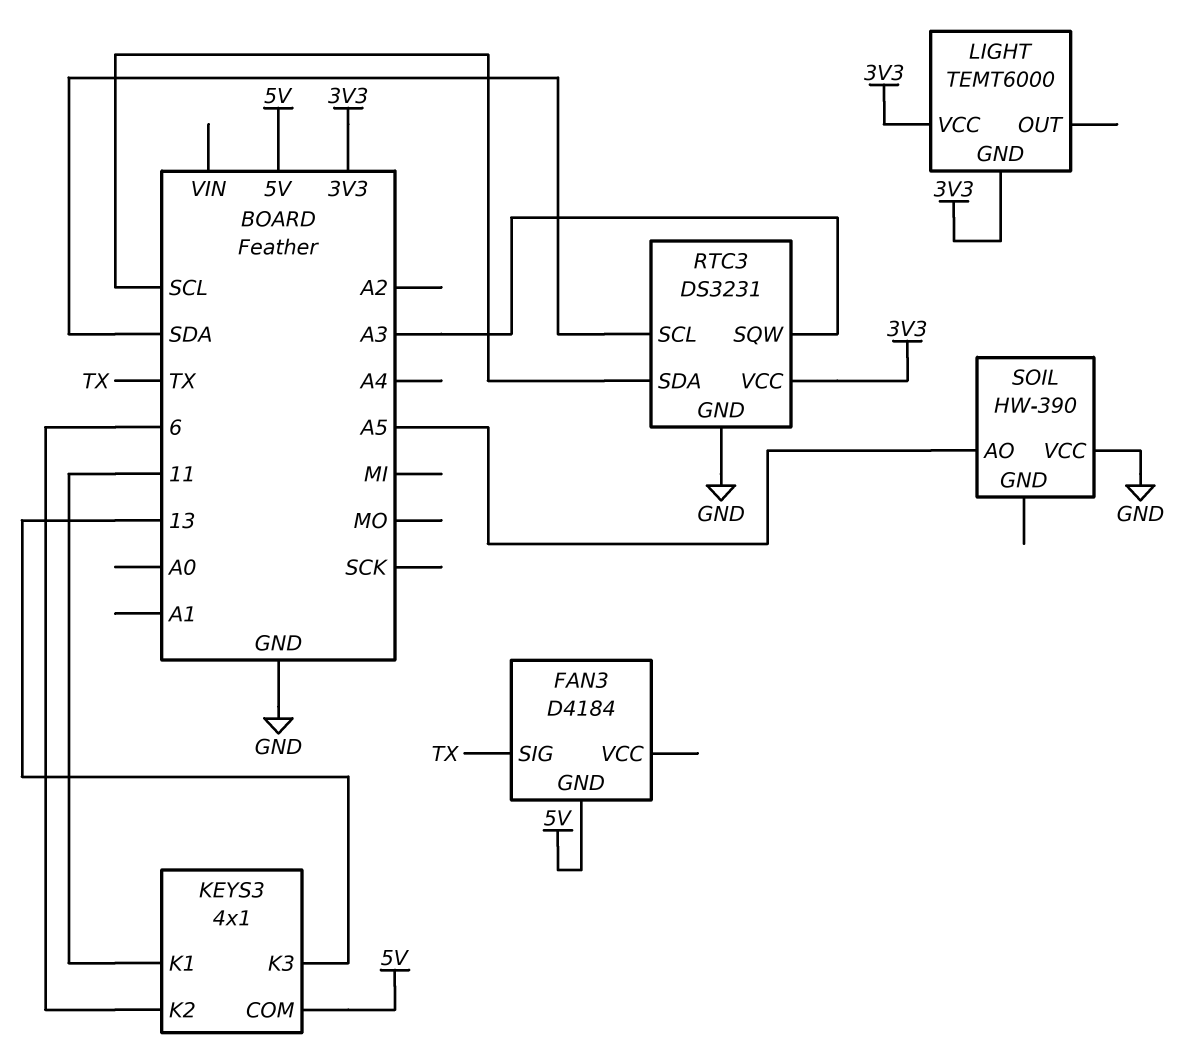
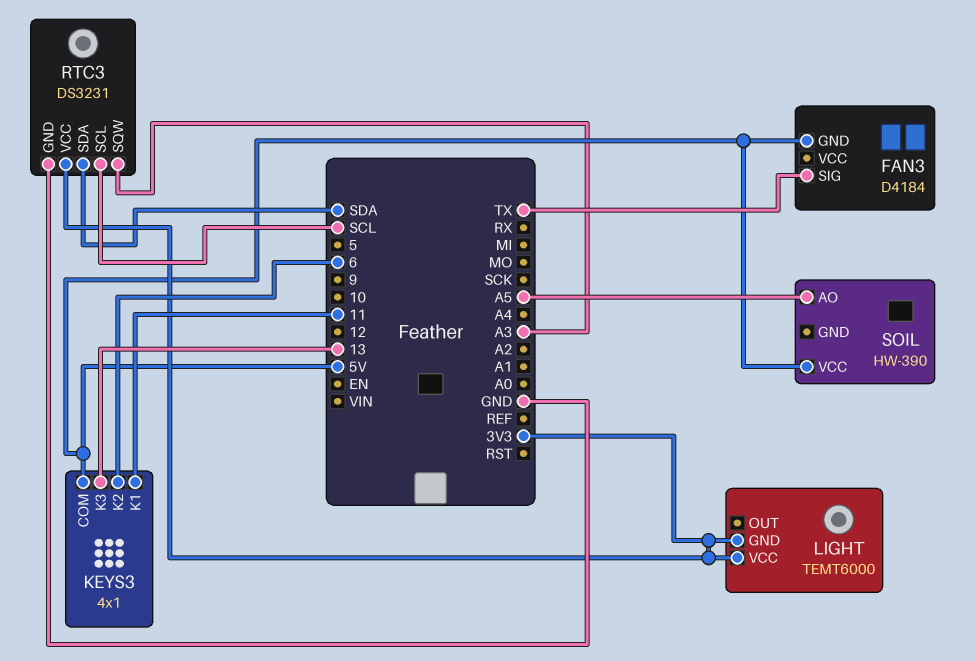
RTC3 pin SCL: SDA -> SCL
RTC3 pin SDA: SCL -> SDA
SOIL pin VCC: GND -> 5V

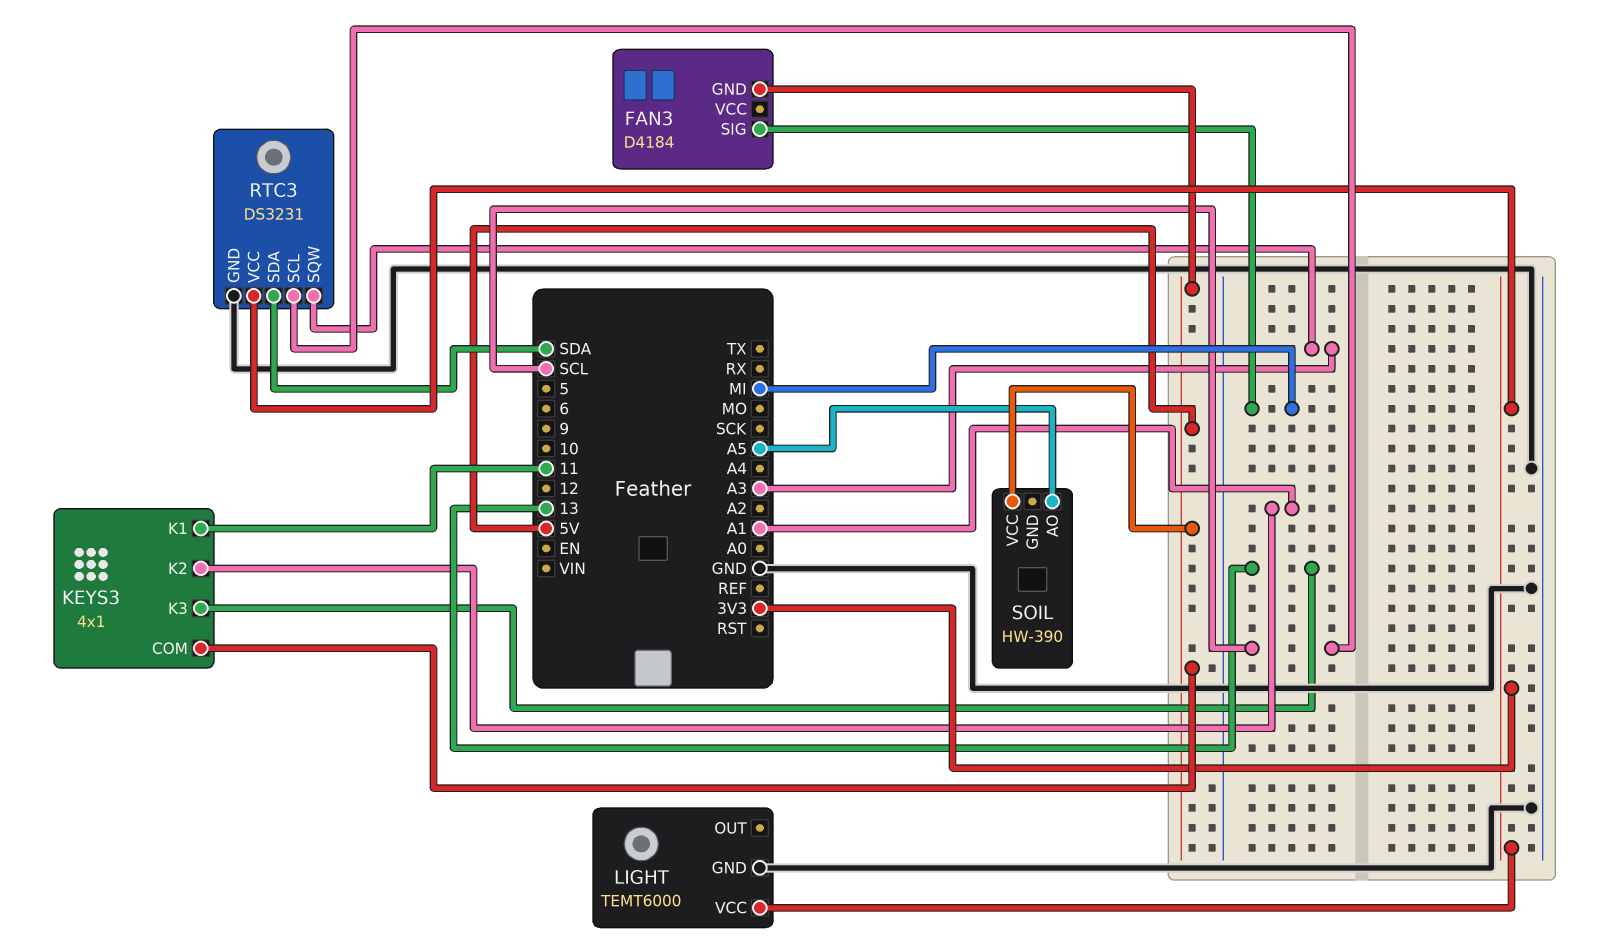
FAN3 pin SIG: TX -> MI
KEYS3 pin K2: 6 -> A1
LIGHT pin GND: 3V3 -> GND

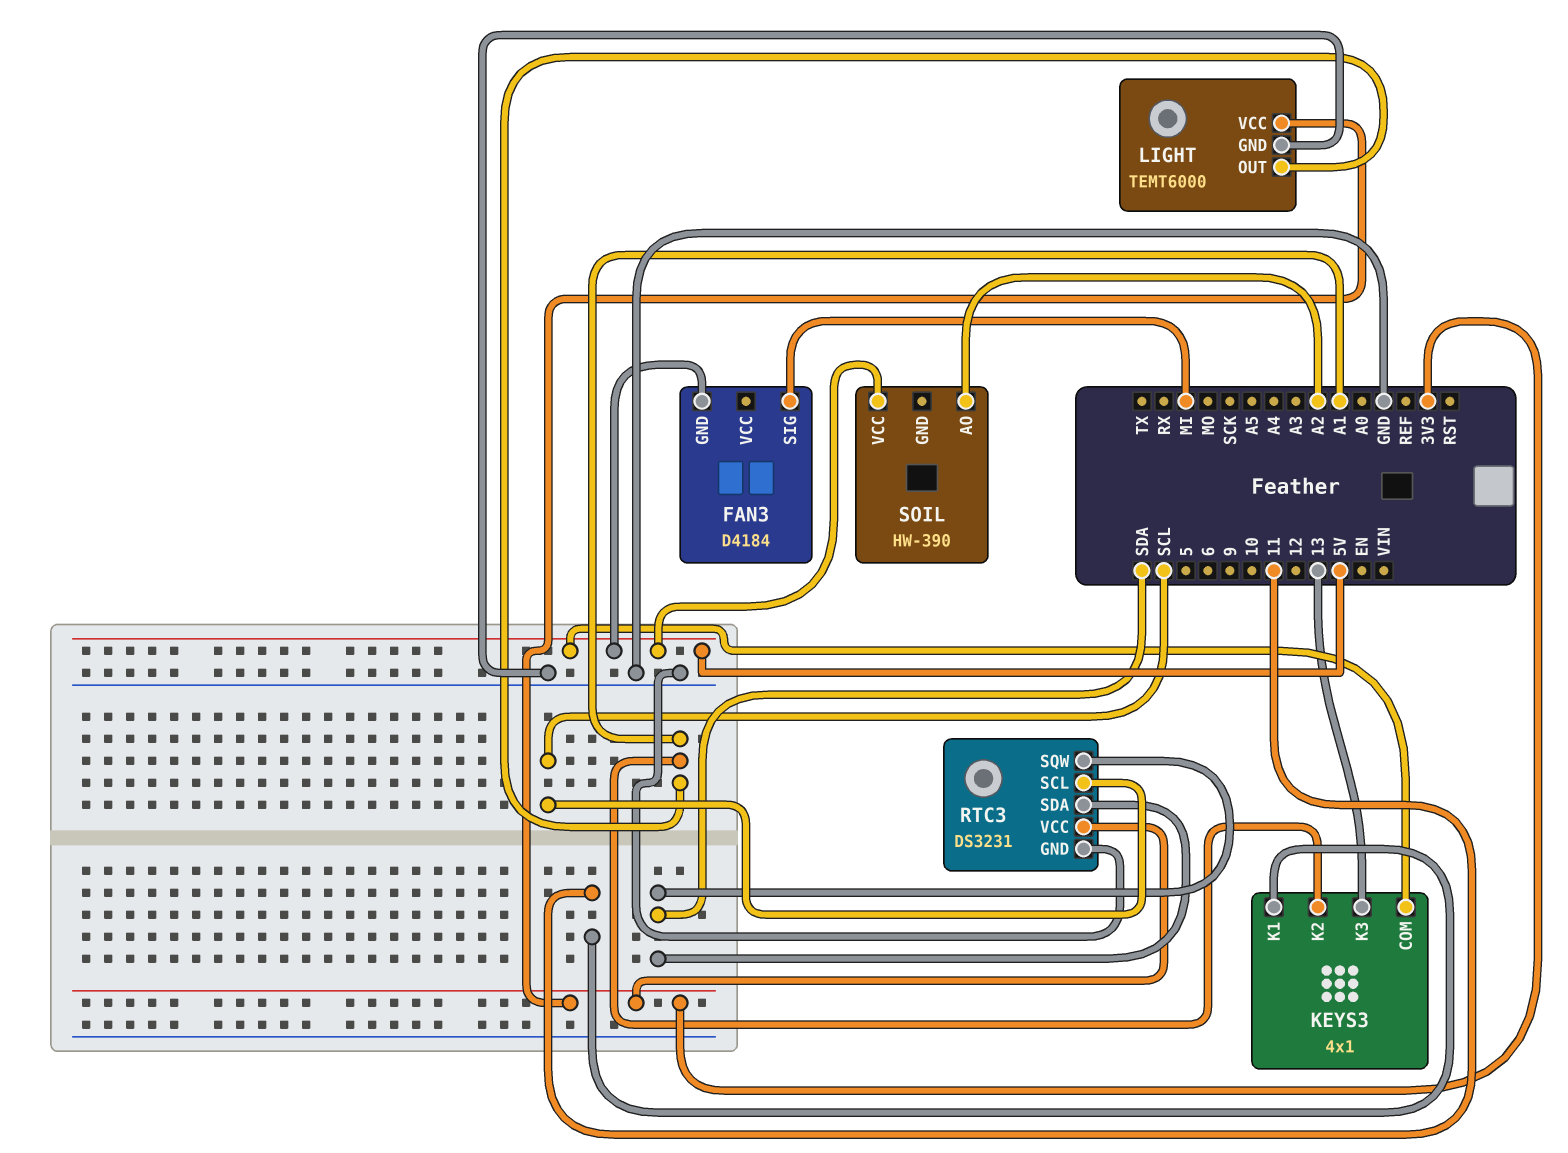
LIGHT pin OUT: none -> A1
RTC3 pin SQW: A3 -> SDA
SOIL pin AO: A5 -> A2

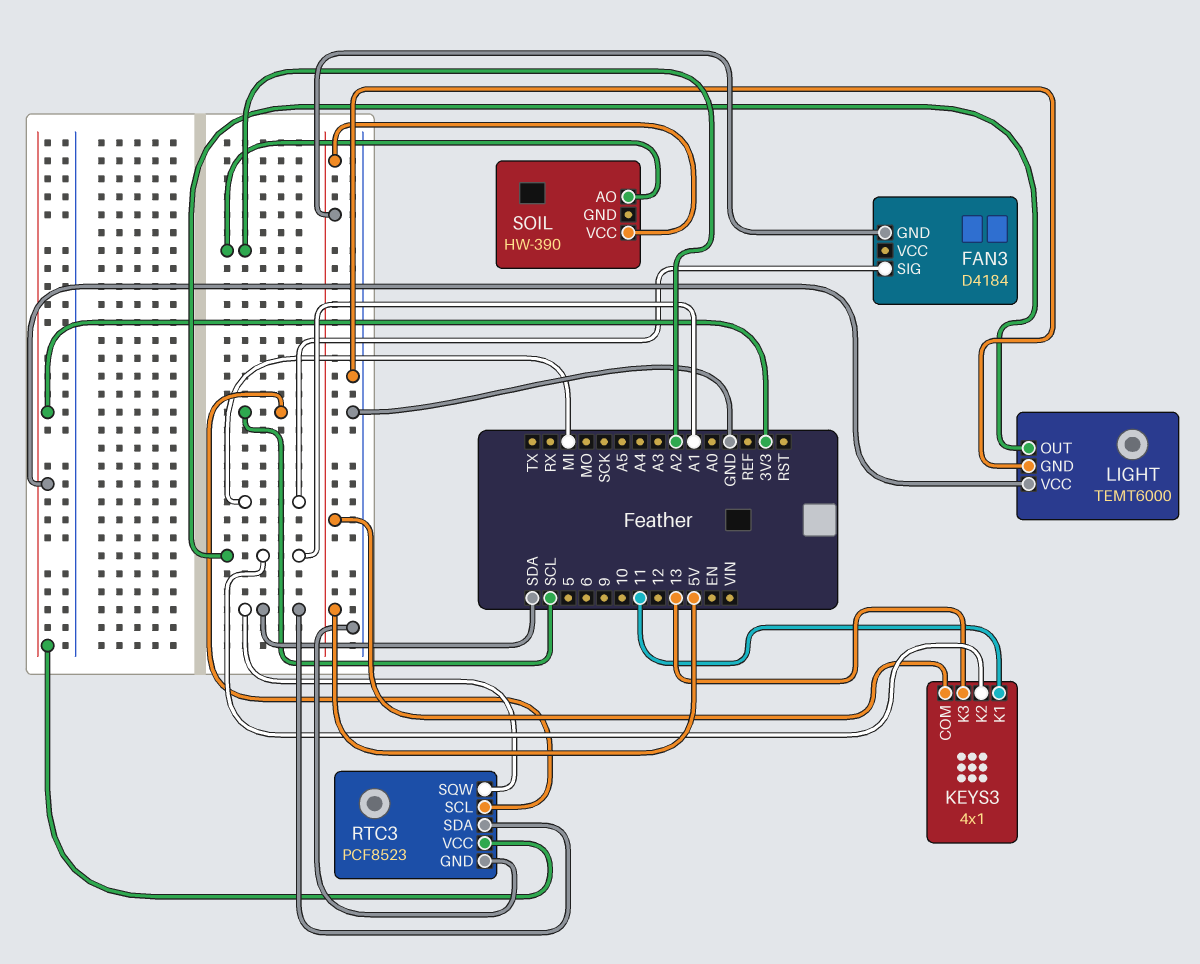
RTC3: DS3231 -> PCF8523

